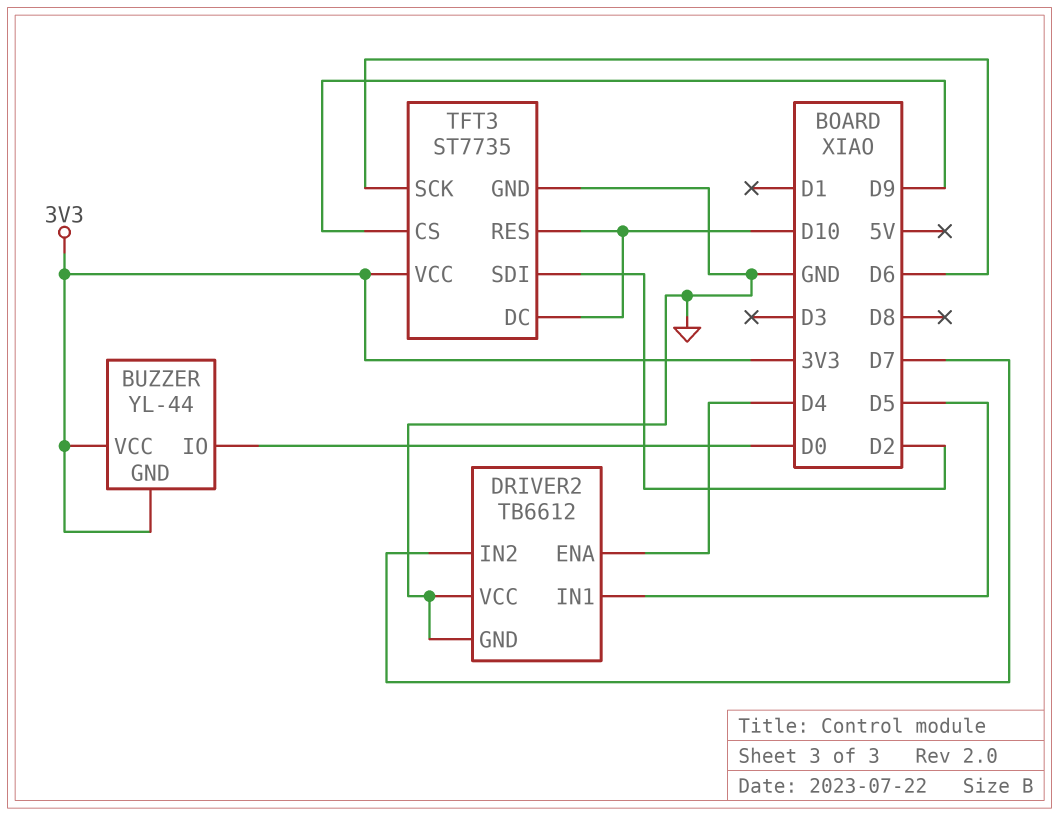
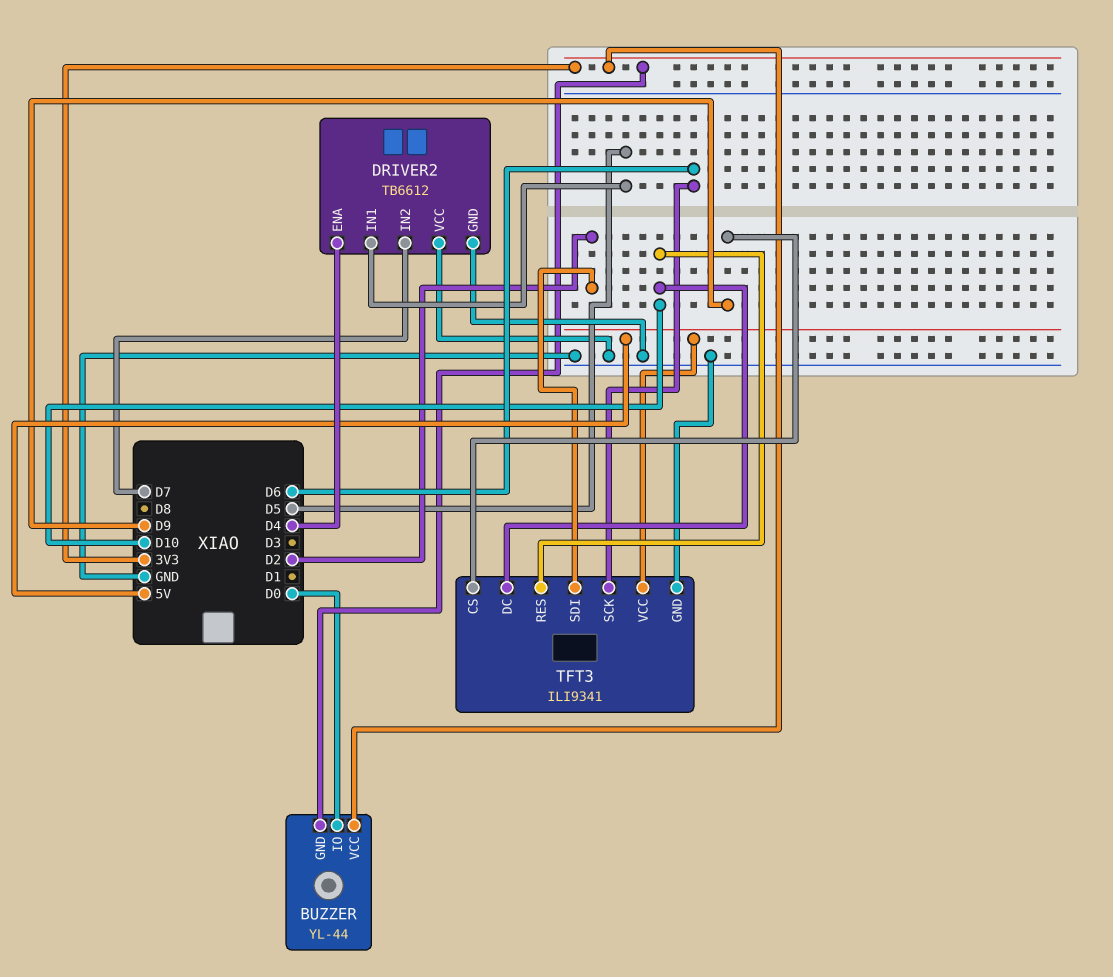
TFT3: ST7735 -> ILI9341
TFT3 pin VCC: 3V3 -> 5V

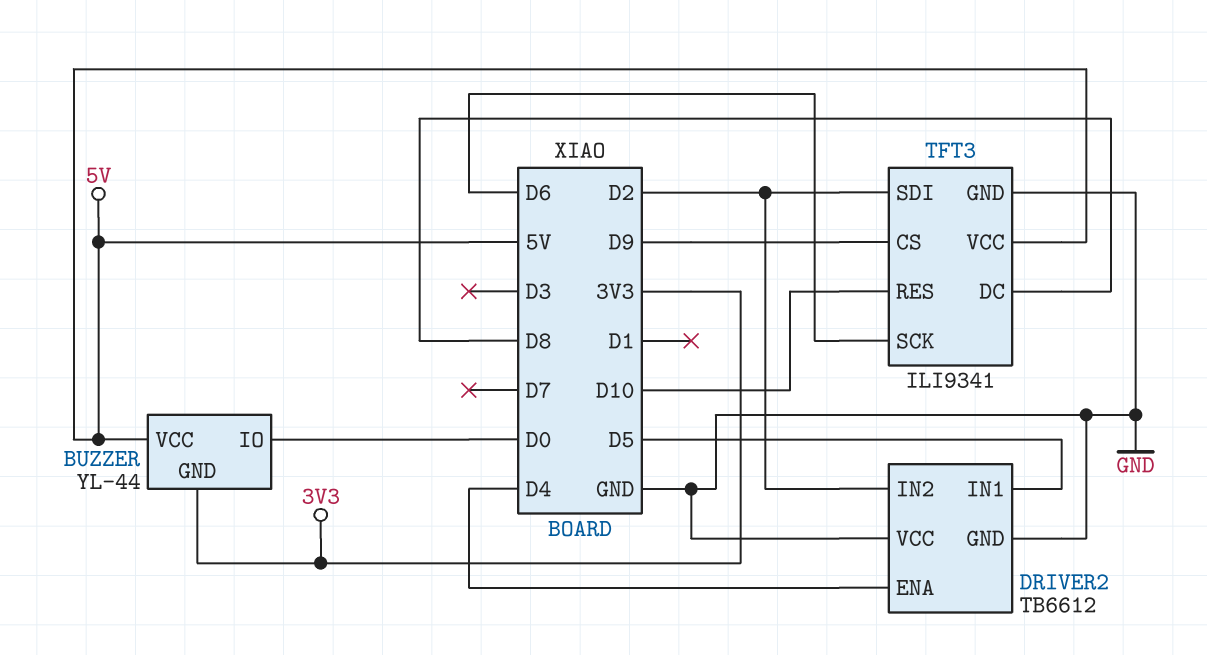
BUZZER pin VCC: 3V3 -> 5V
DRIVER2 pin IN2: D7 -> D2
TFT3 pin DC: D10 -> D8

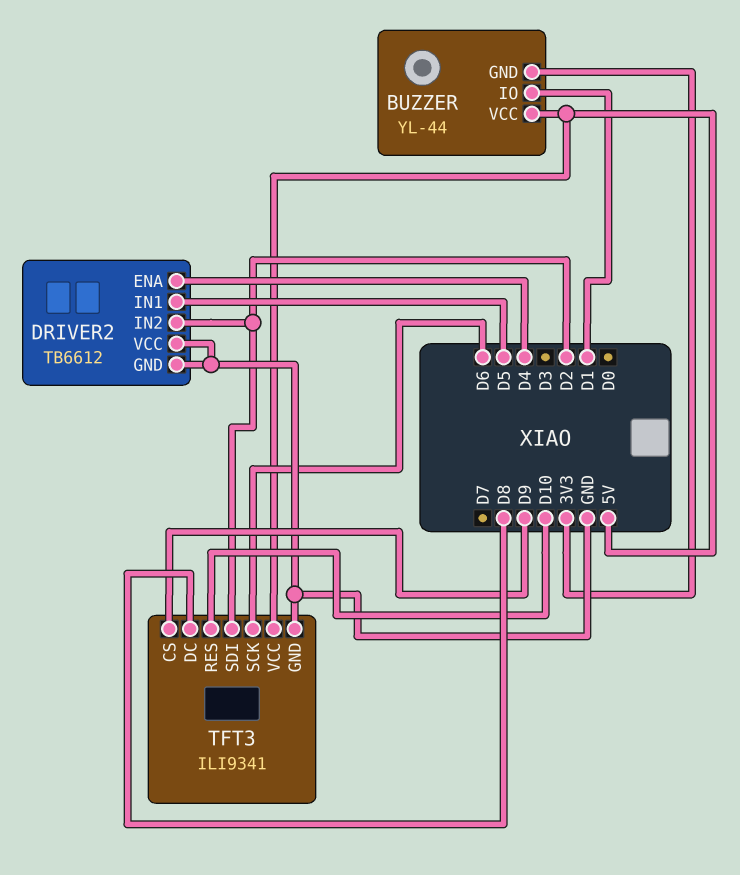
BUZZER pin IO: D0 -> D1

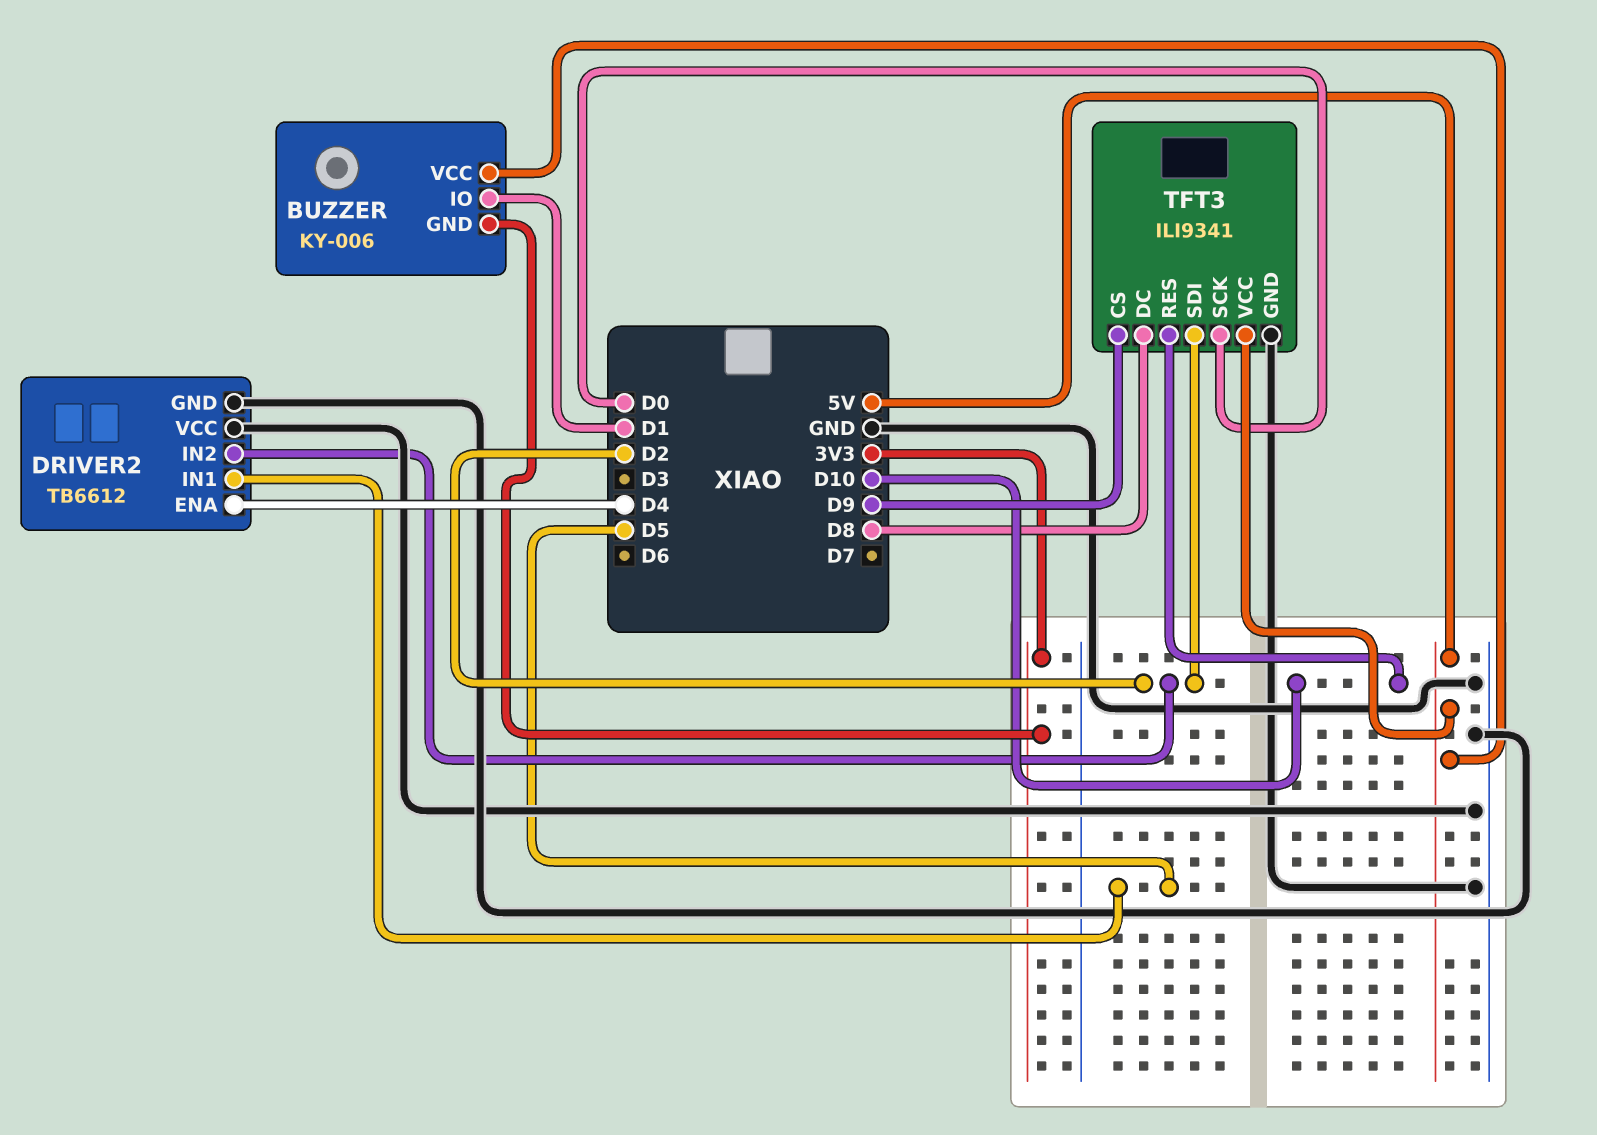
BUZZER: YL-44 -> KY-006
TFT3 pin SCK: D6 -> D0

